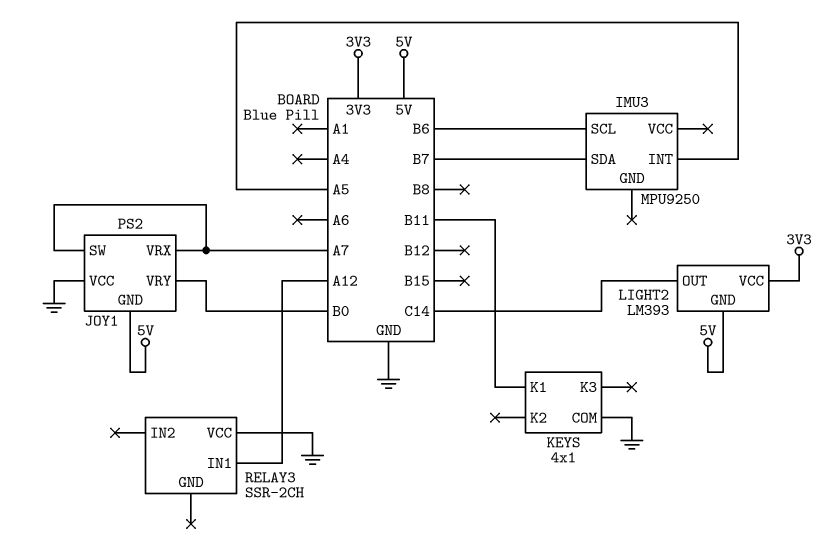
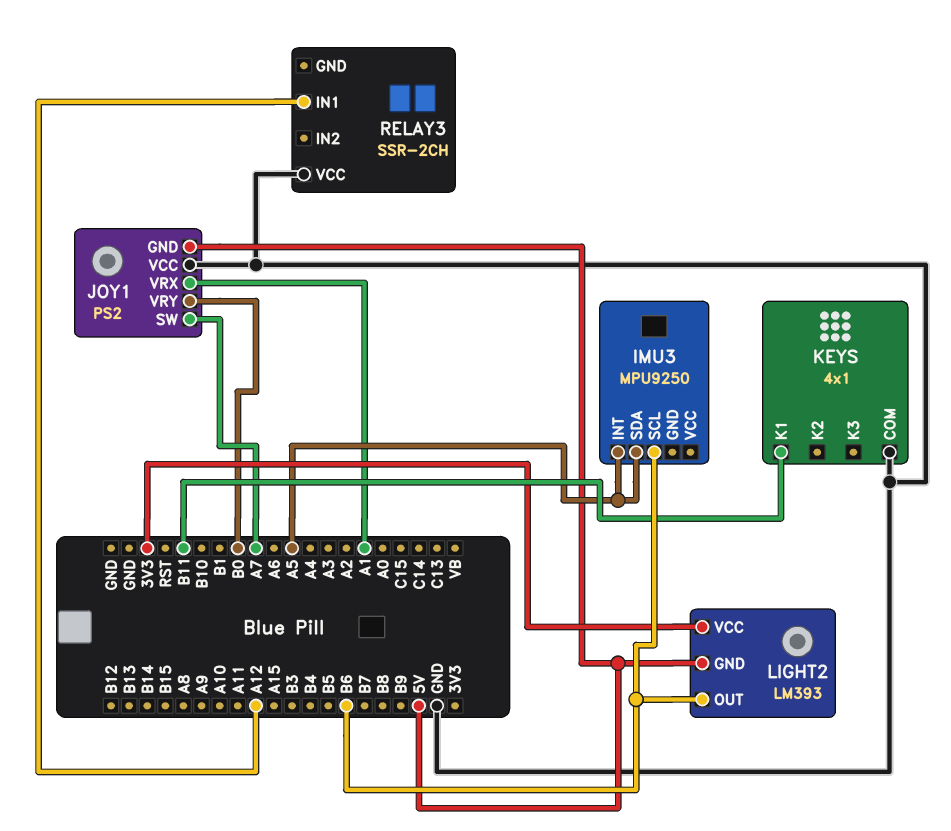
IMU3 pin SDA: B7 -> A5
JOY1 pin VRX: A7 -> A1
LIGHT2 pin OUT: C14 -> B6

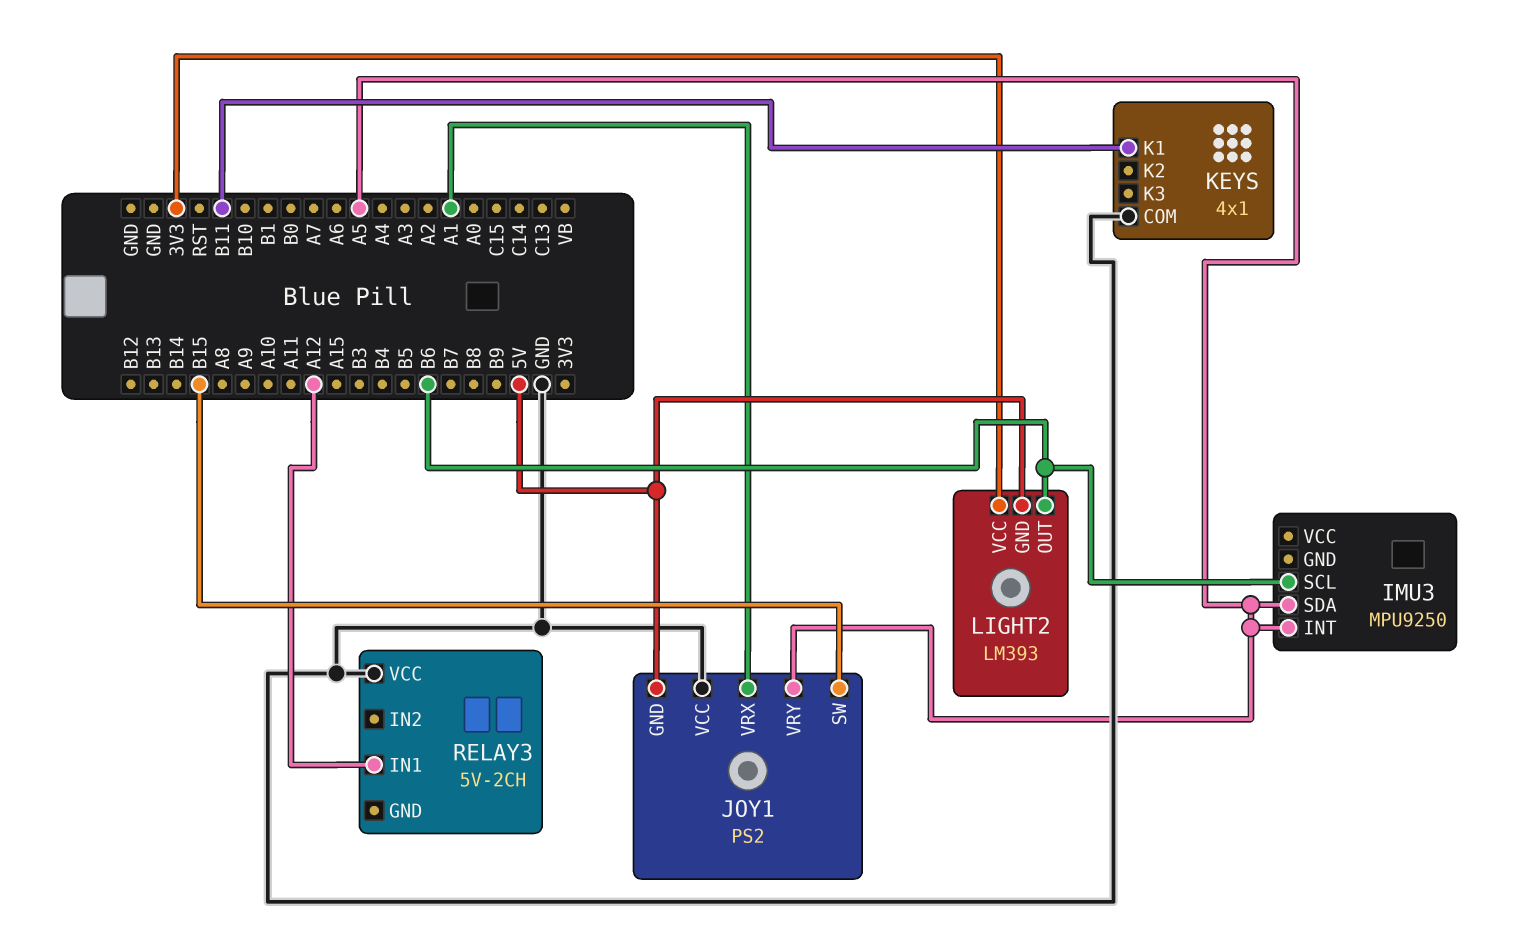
JOY1 pin SW: A7 -> B15
JOY1 pin VRY: B0 -> A5
RELAY3: SSR-2CH -> 5V-2CH

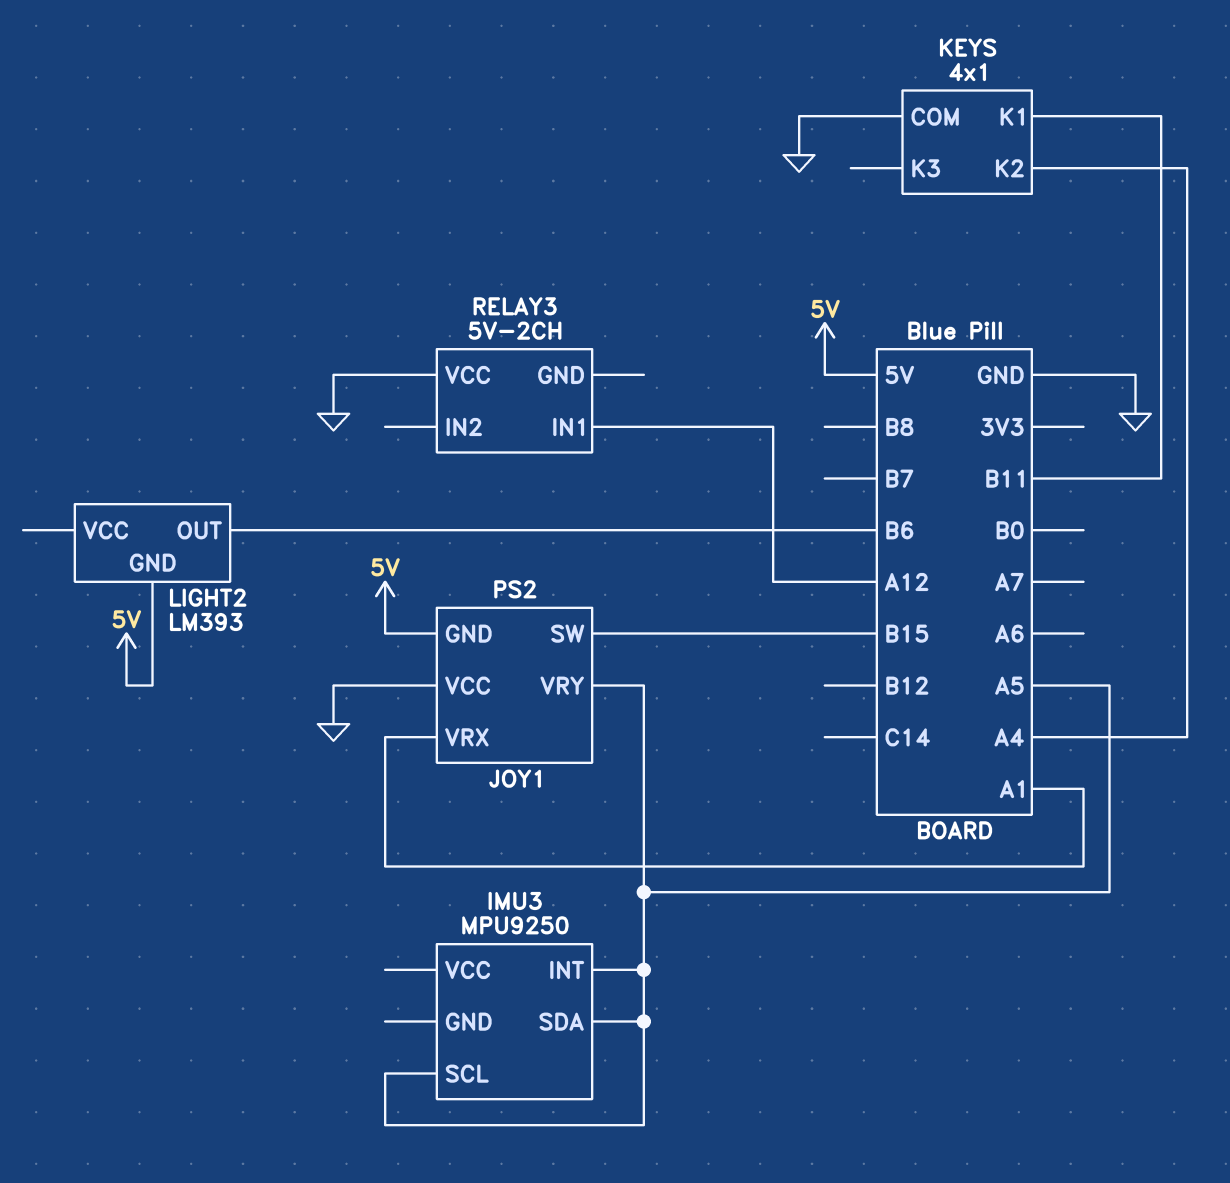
IMU3 pin SCL: B6 -> A5
KEYS pin K2: none -> A4
LIGHT2 pin VCC: 3V3 -> none

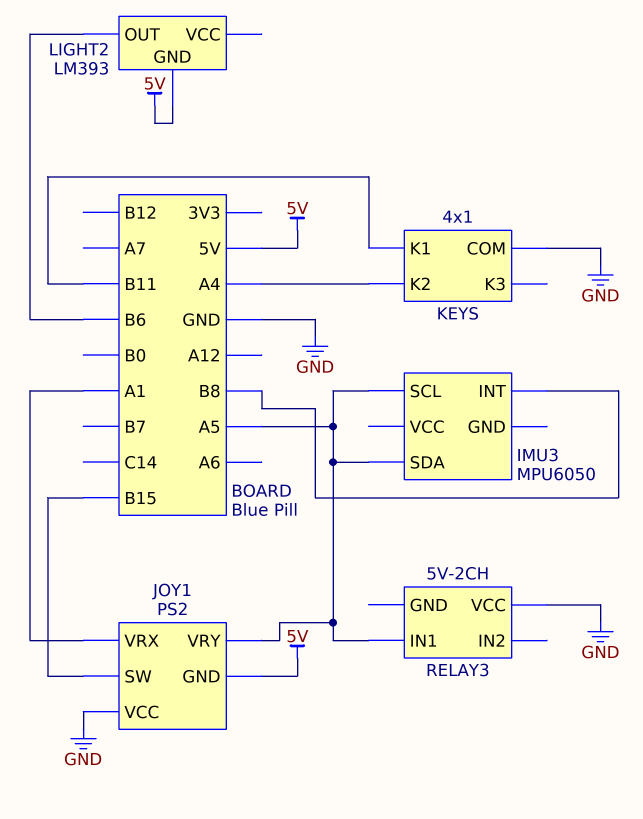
IMU3: MPU9250 -> MPU6050
IMU3 pin INT: A5 -> B8
RELAY3 pin IN1: A12 -> A5

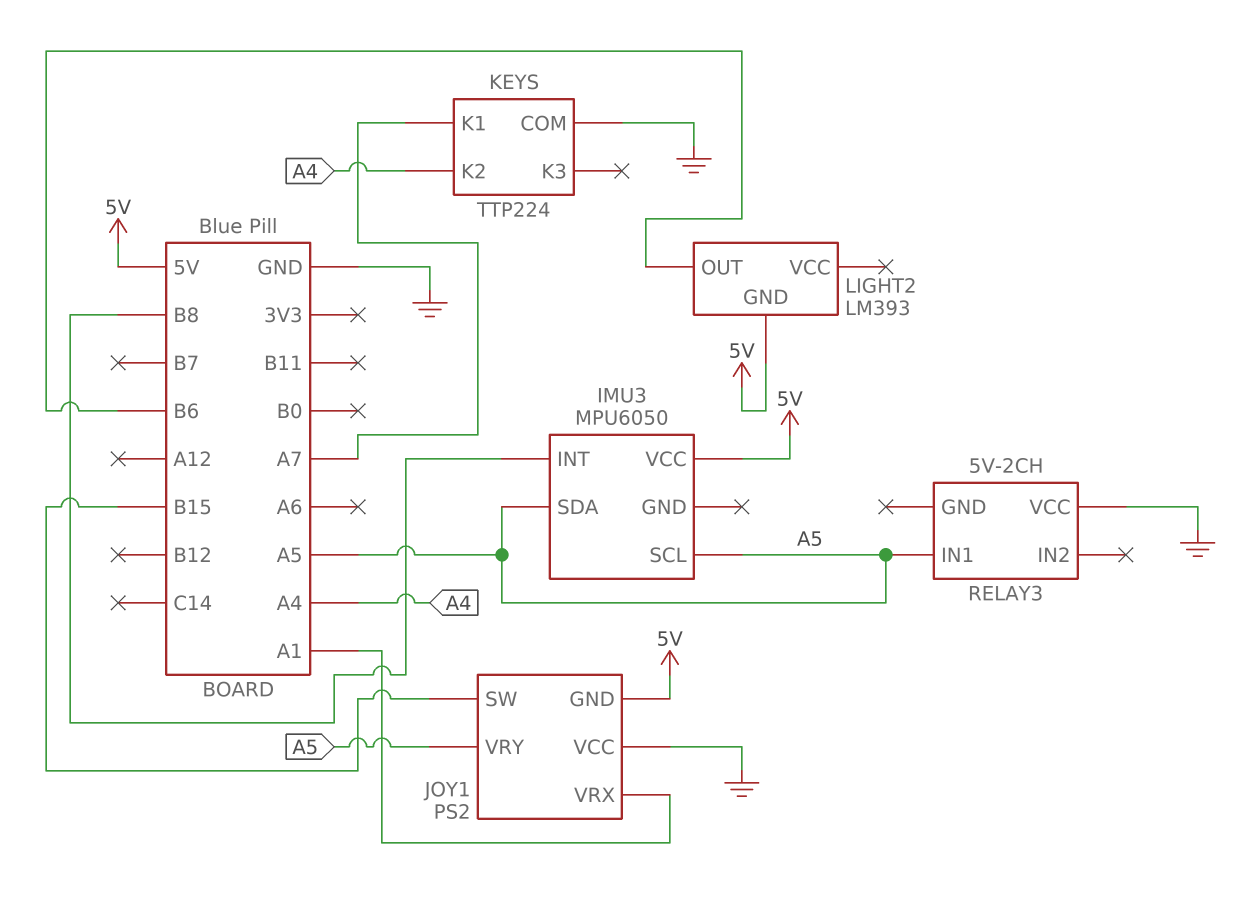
IMU3 pin VCC: none -> 5V
KEYS: 4x1 -> TTP224
KEYS pin K1: B11 -> A7

